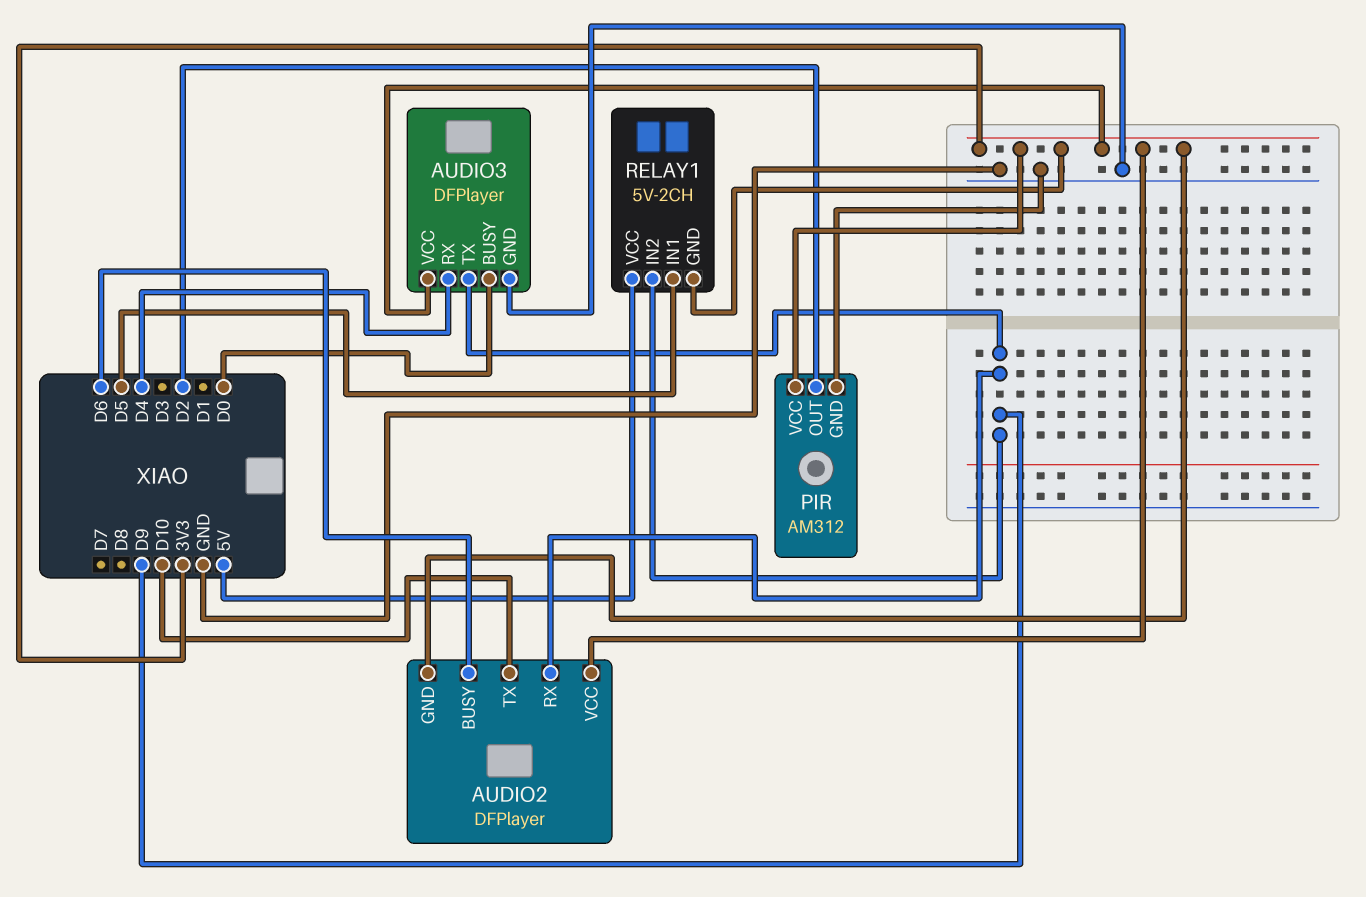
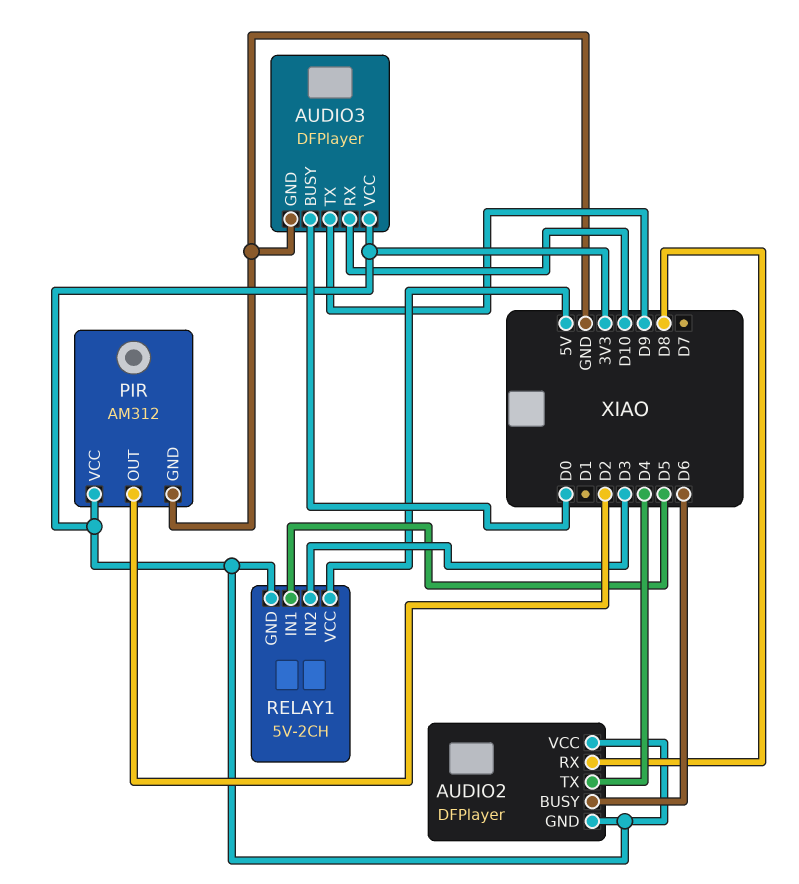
AUDIO2 pin RX: D9 -> D8
AUDIO2 pin TX: D10 -> D4
AUDIO3 pin RX: D4 -> D10
RELAY1 pin IN2: D9 -> D3

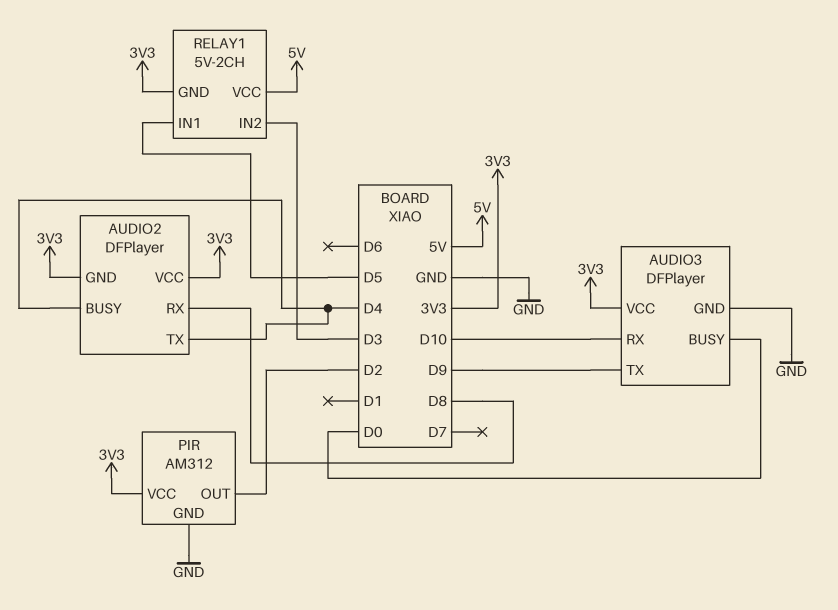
AUDIO2 pin BUSY: D6 -> D4

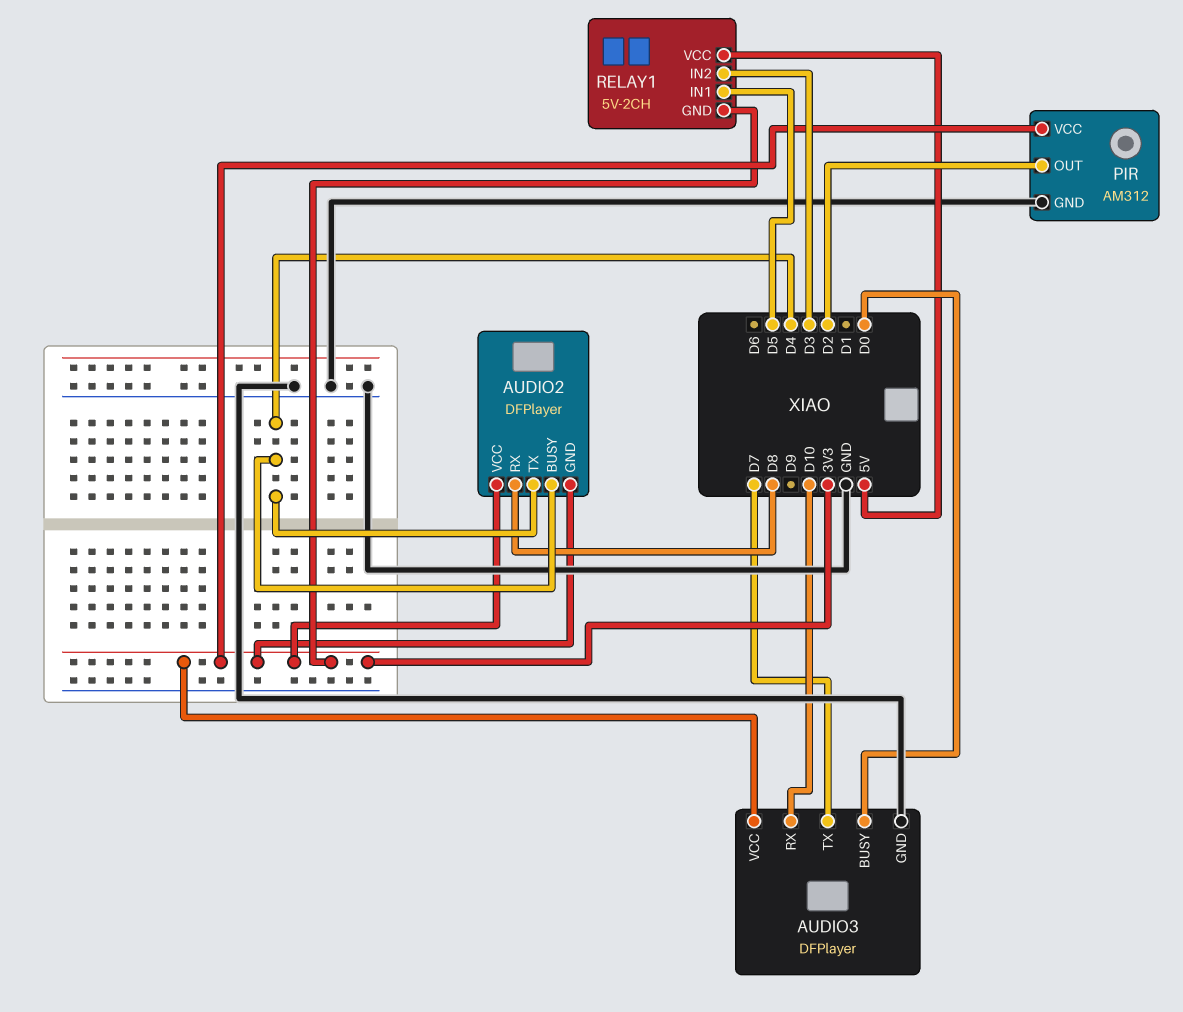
AUDIO3 pin TX: D9 -> D7

